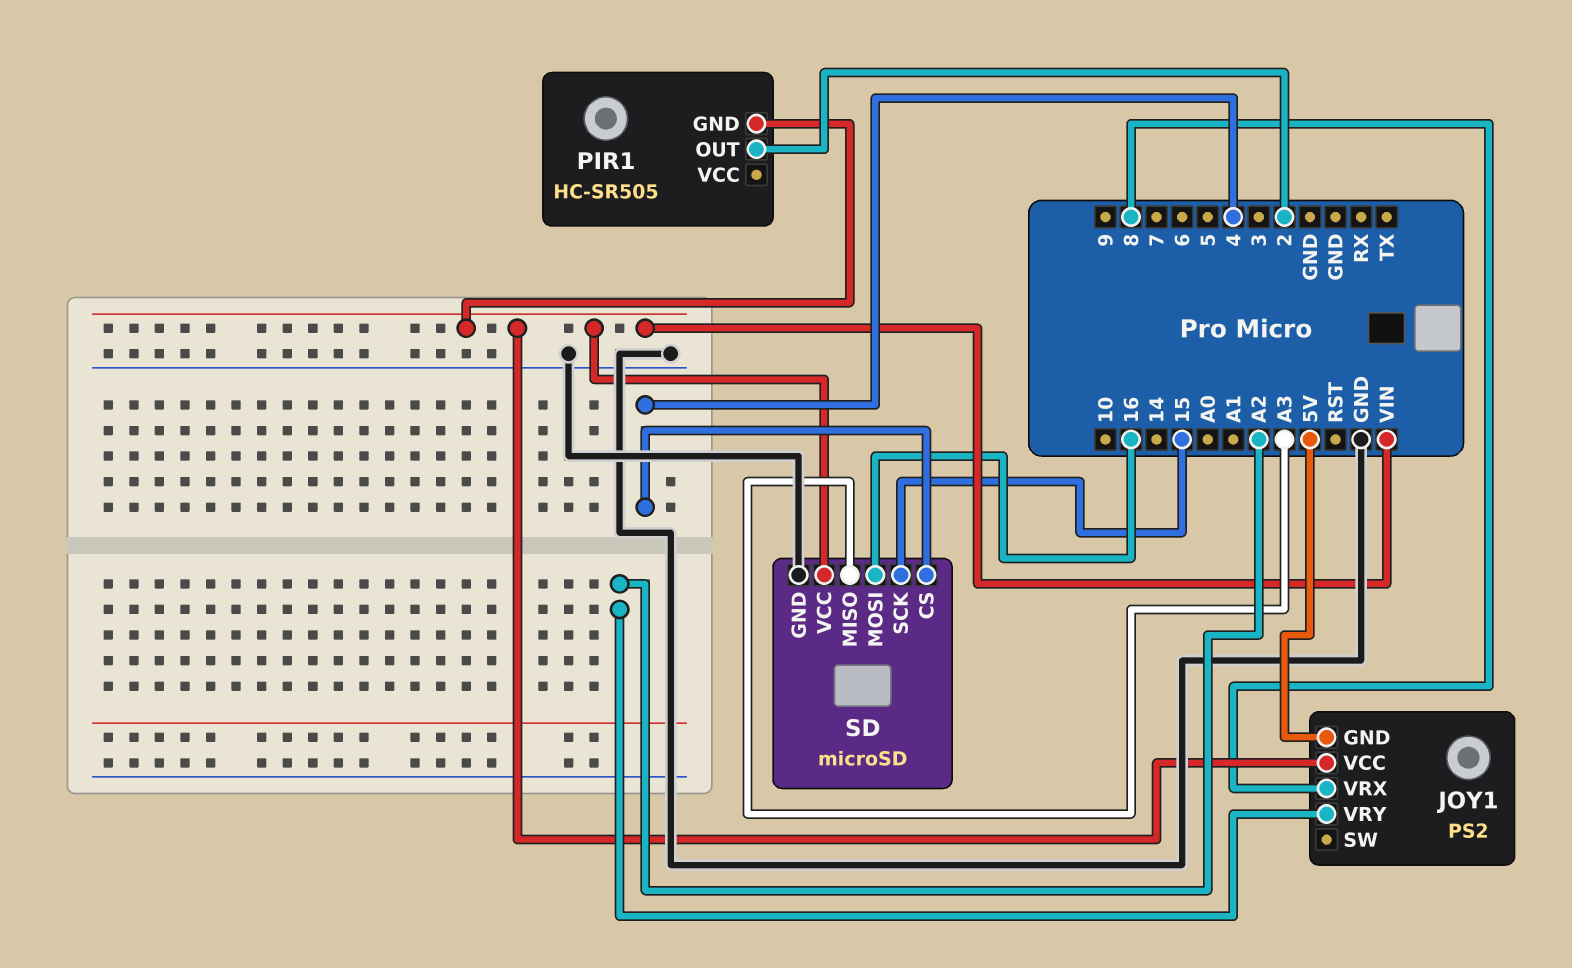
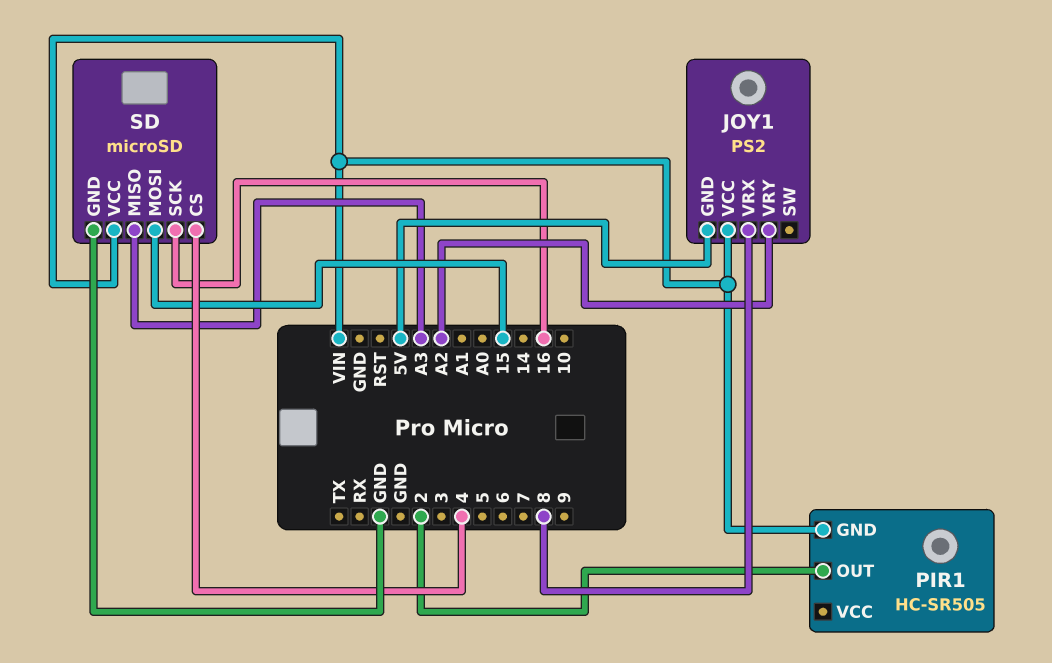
SD pin MOSI: 16 -> 15
SD pin SCK: 15 -> 16

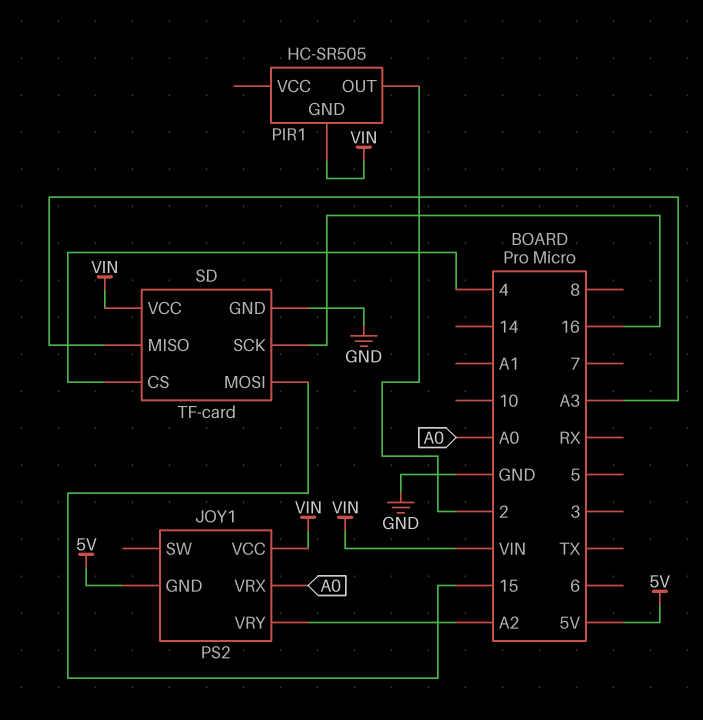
JOY1 pin VRX: 8 -> A0
SD: microSD -> TF-card

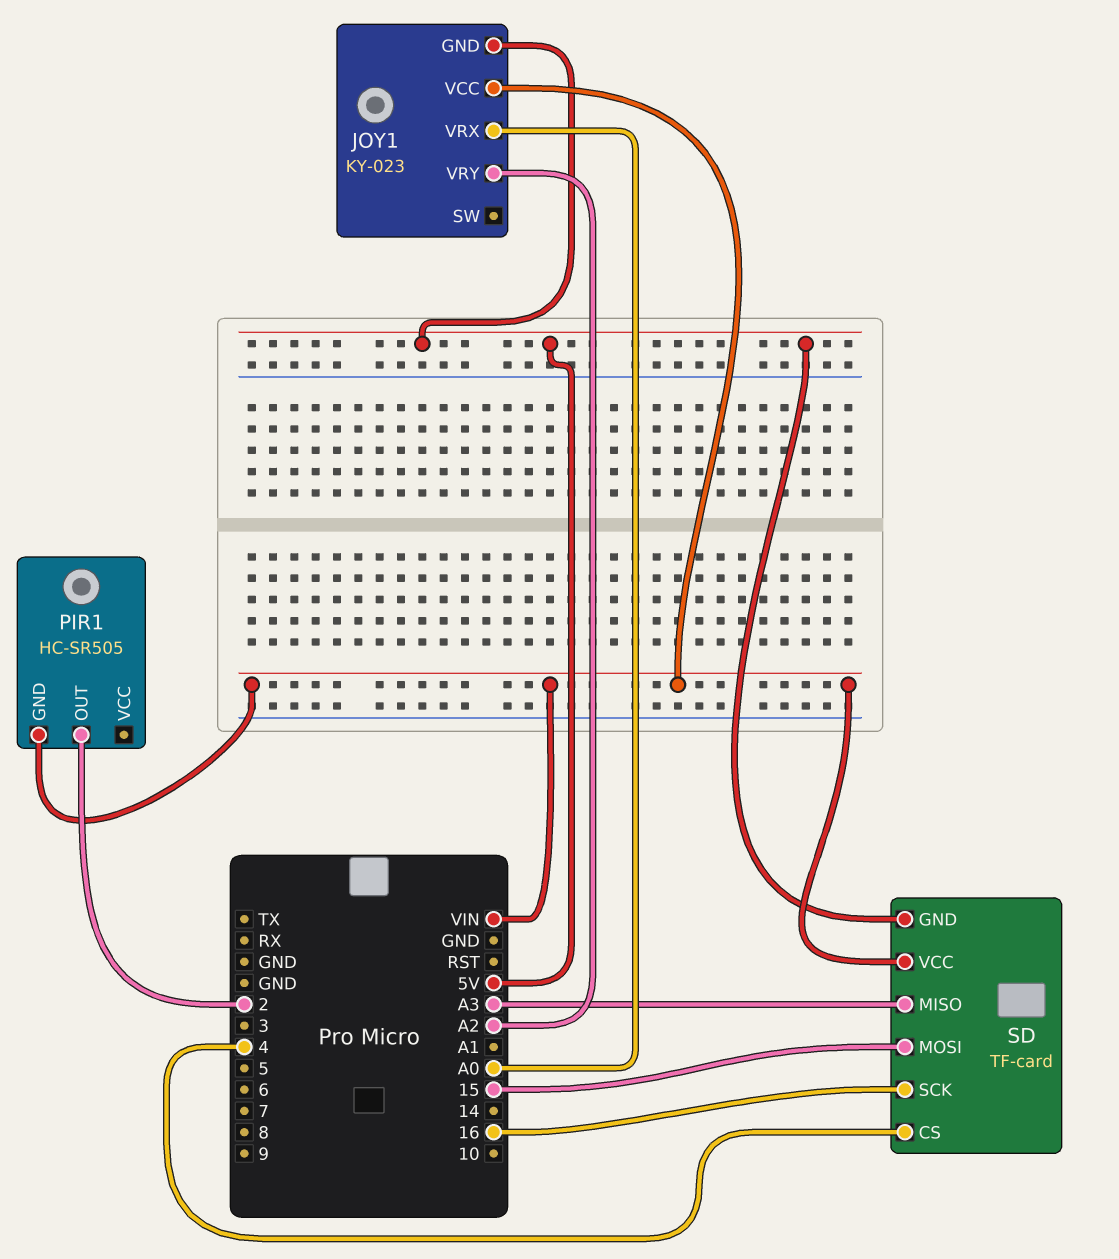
JOY1: PS2 -> KY-023
SD pin GND: GND -> 5V

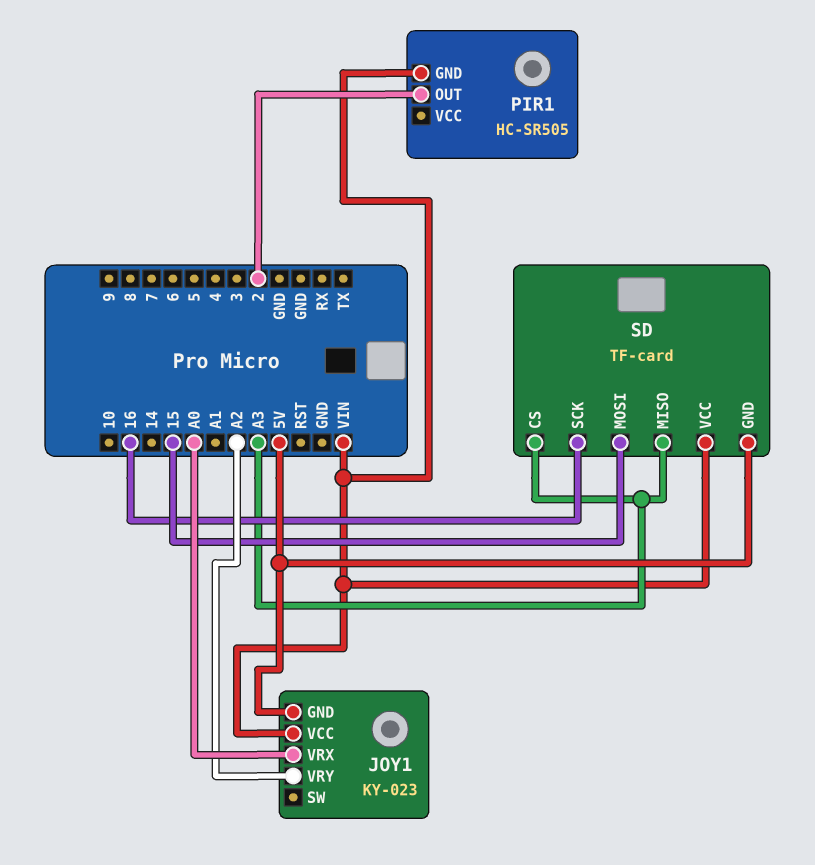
SD pin CS: 4 -> A3

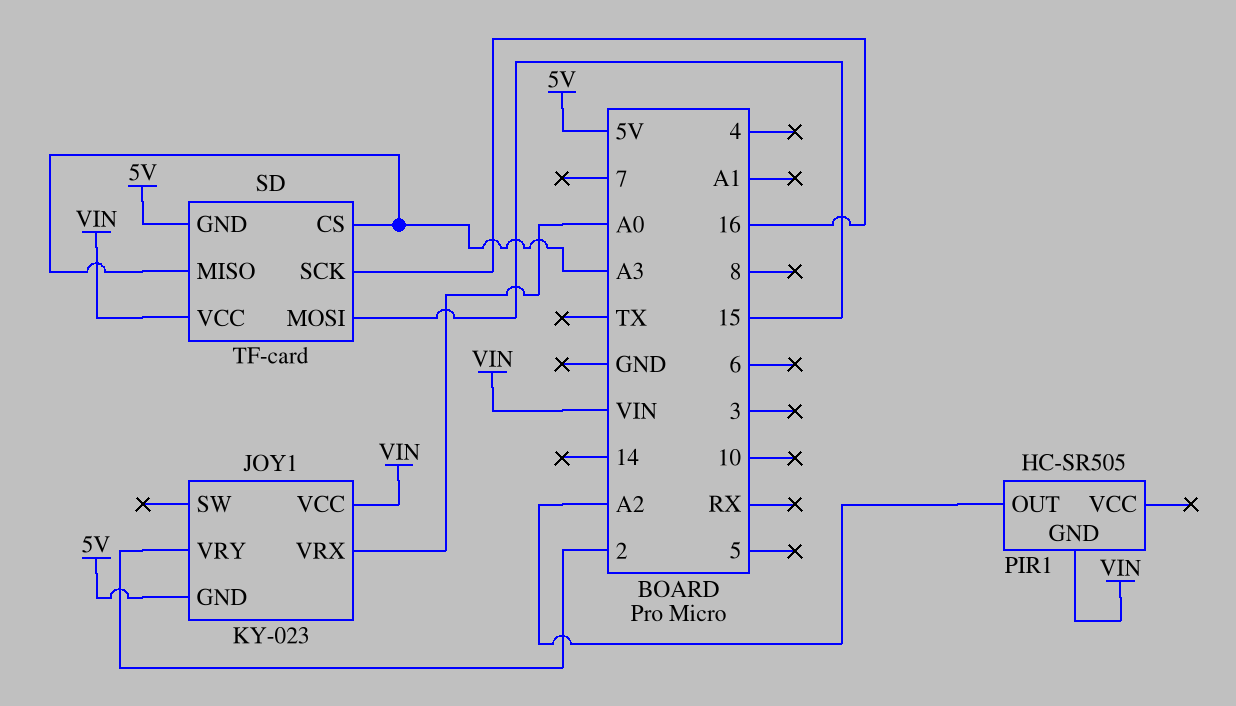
JOY1 pin VRY: A2 -> 2
PIR1 pin OUT: 2 -> A2

